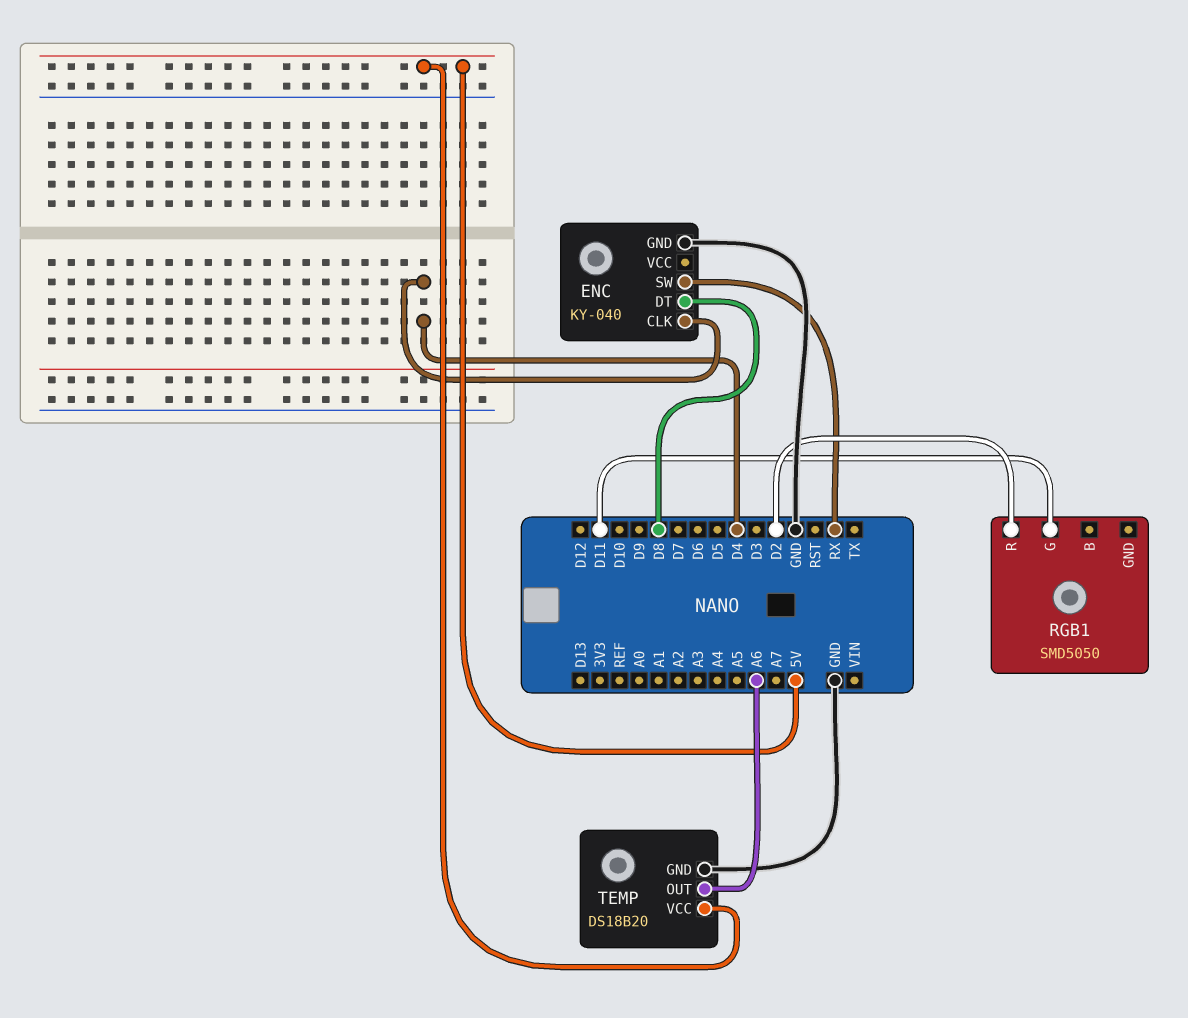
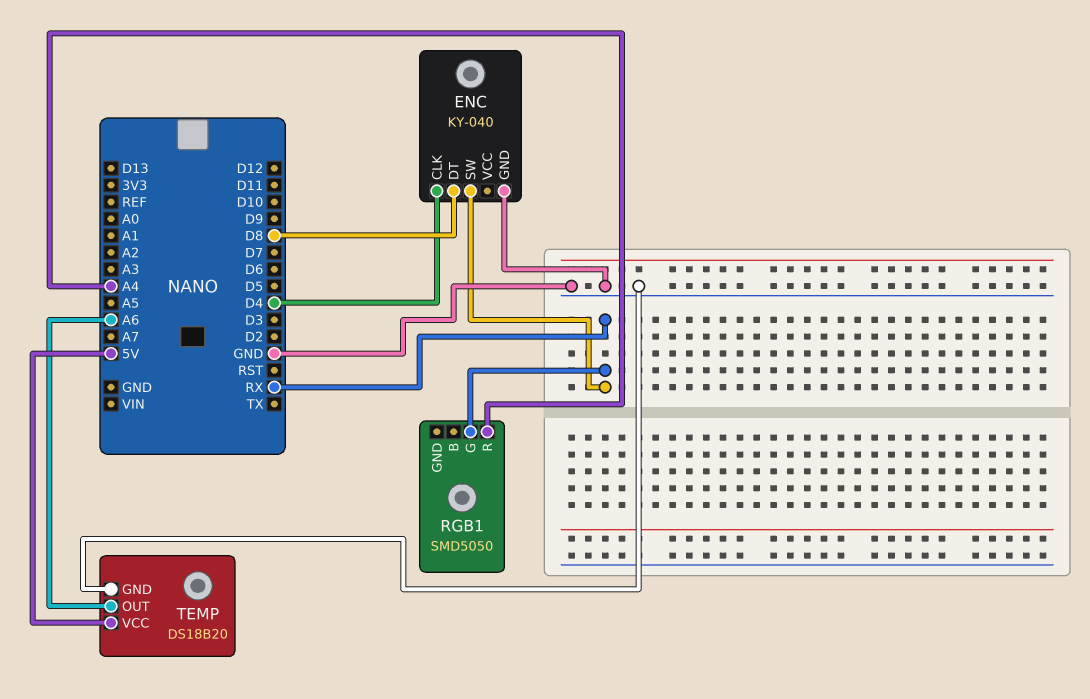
RGB1 pin G: D11 -> RX
RGB1 pin R: D2 -> A4

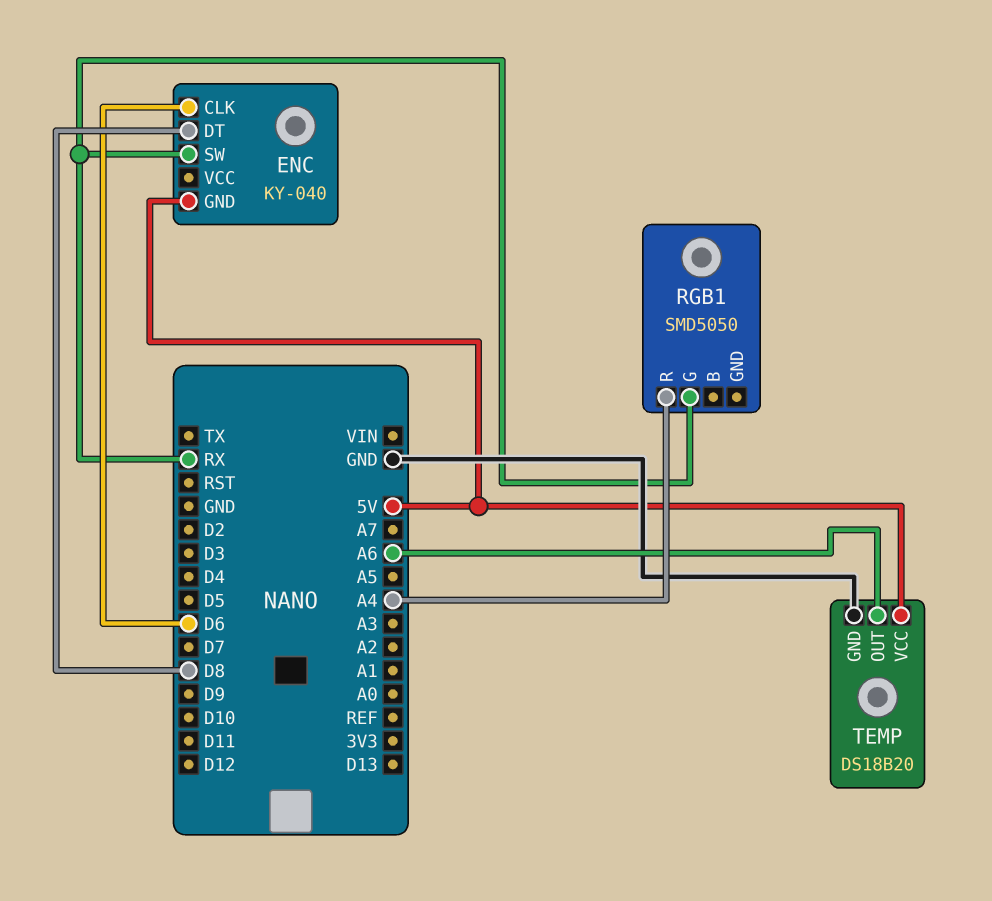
ENC pin CLK: D4 -> D6
ENC pin GND: GND -> 5V

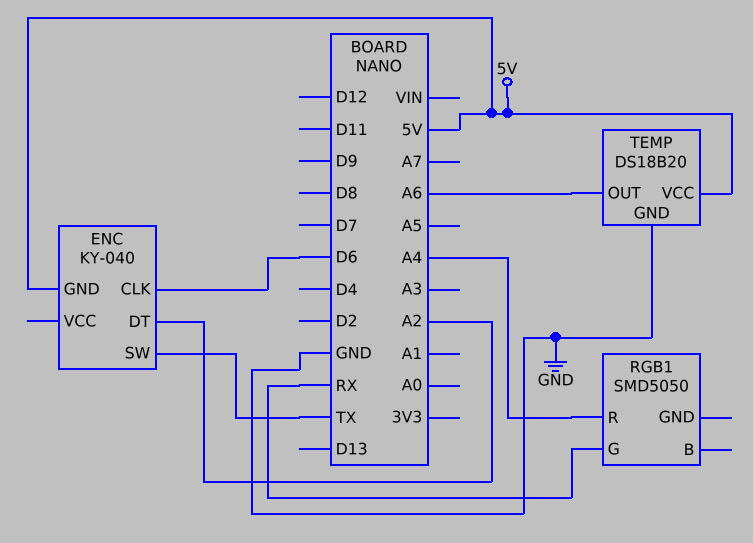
ENC pin DT: D8 -> A2
ENC pin SW: RX -> TX

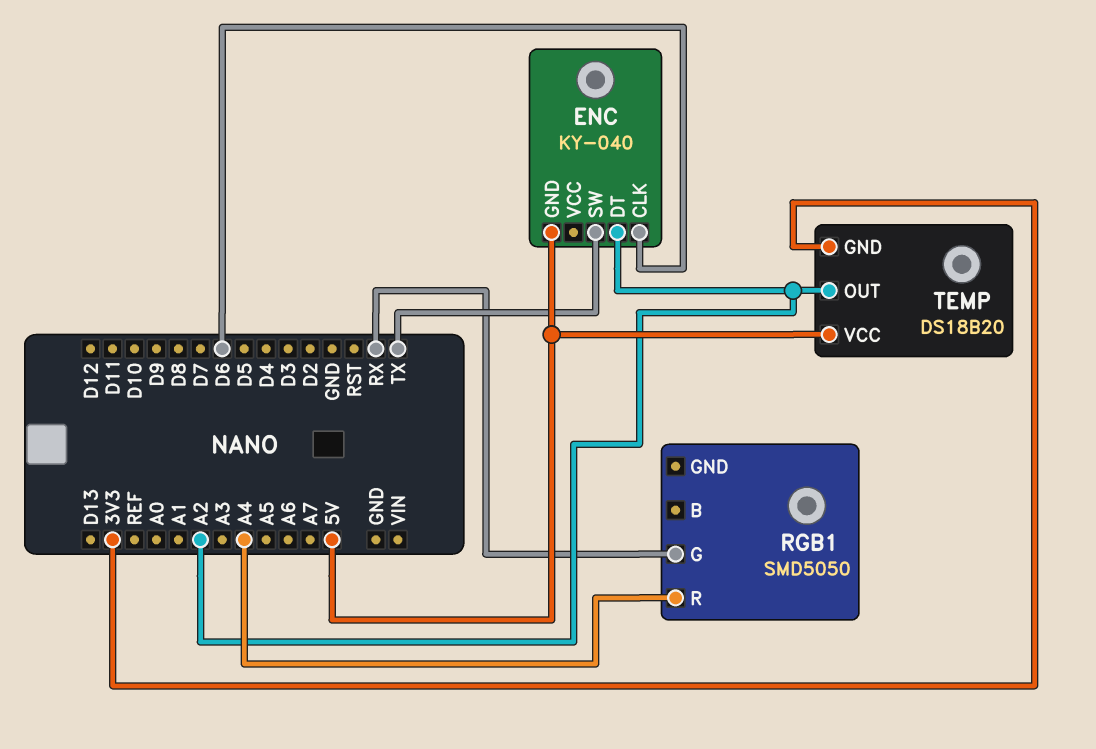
TEMP pin GND: GND -> 3V3
TEMP pin OUT: A6 -> A2

